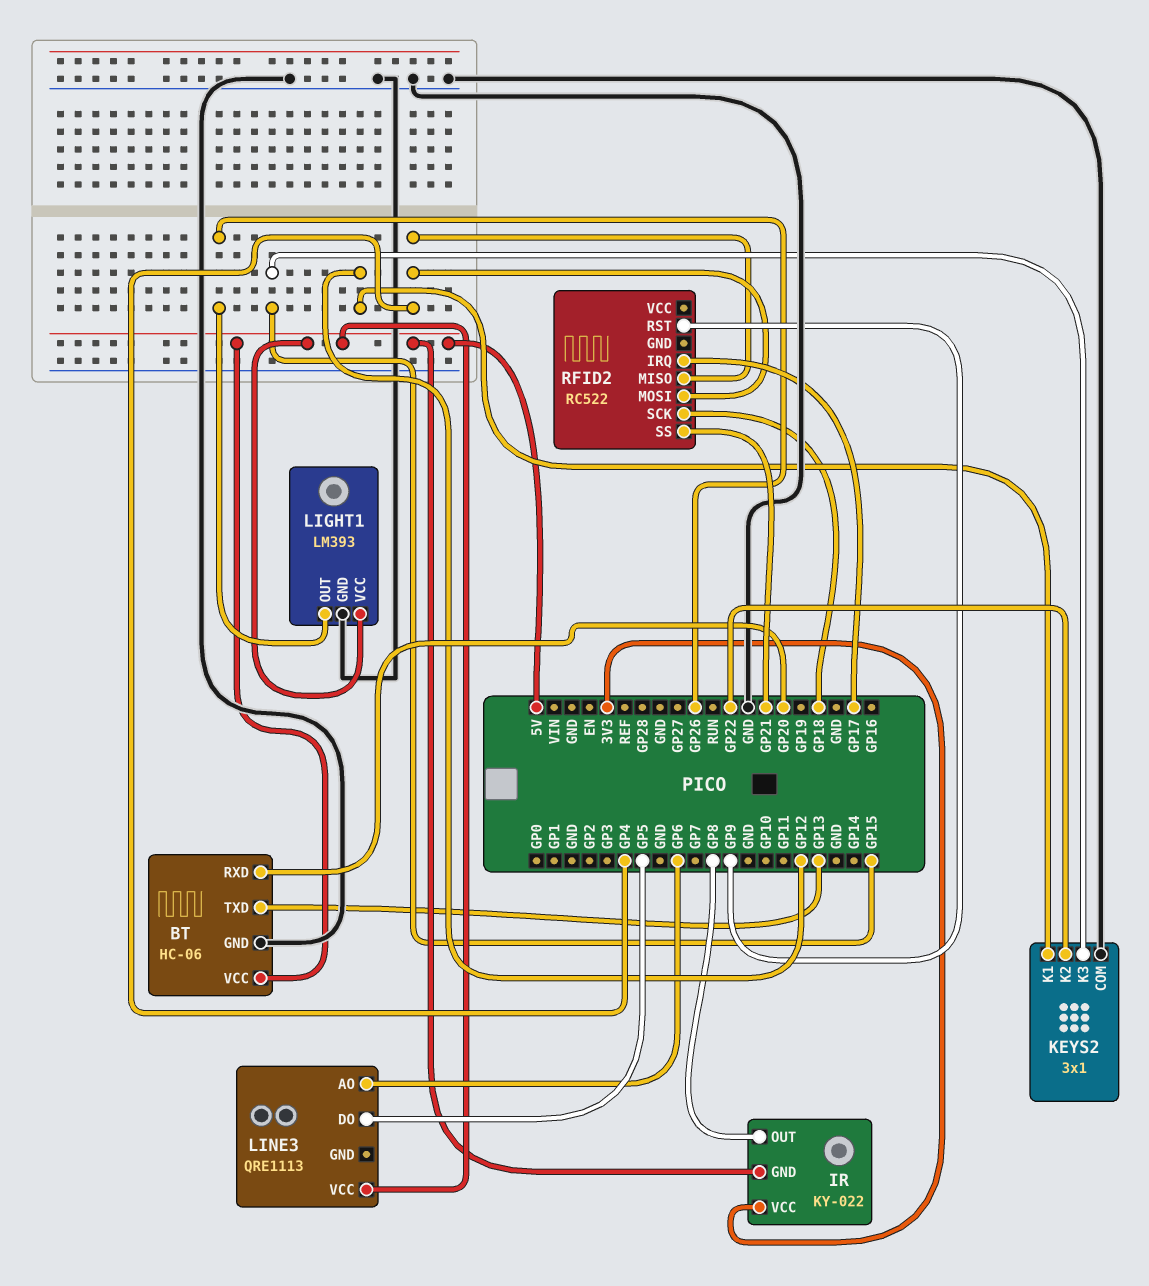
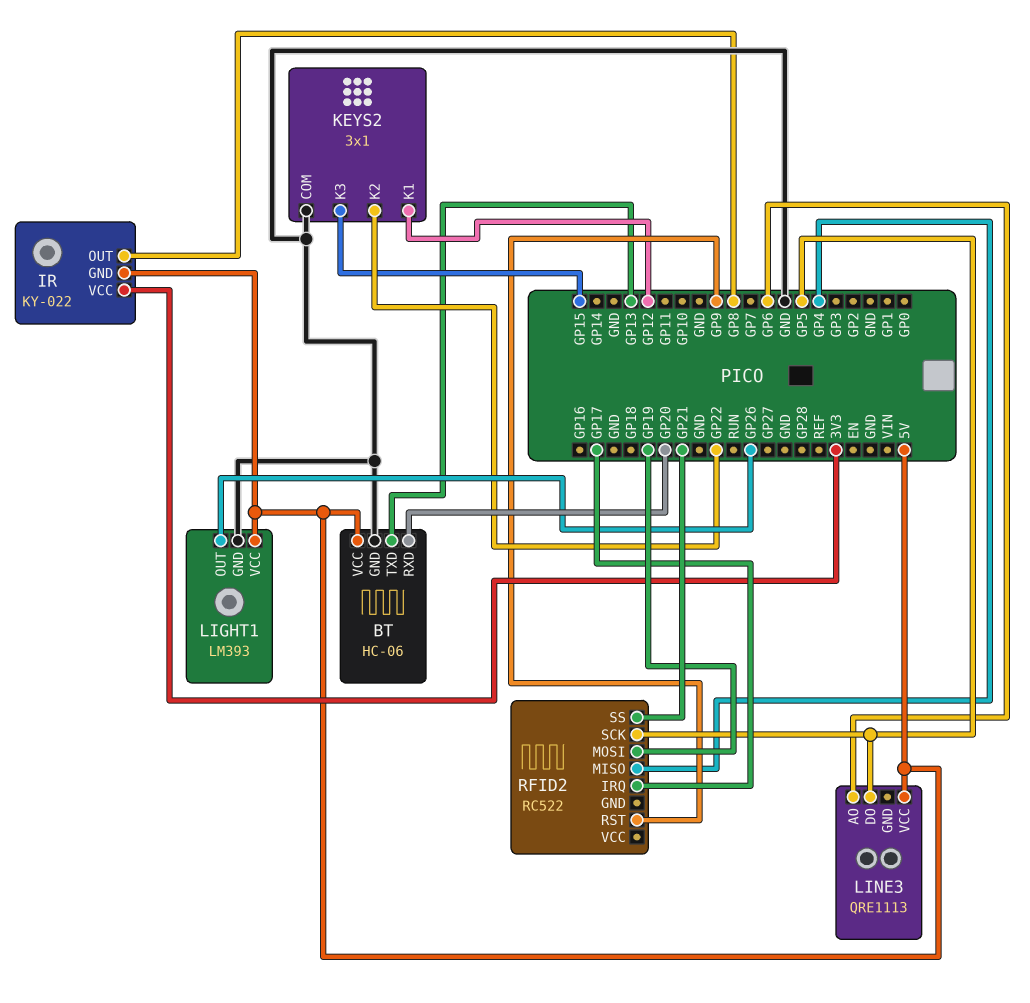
RFID2 pin MOSI: GP4 -> GP19
RFID2 pin SCK: GP18 -> GP5

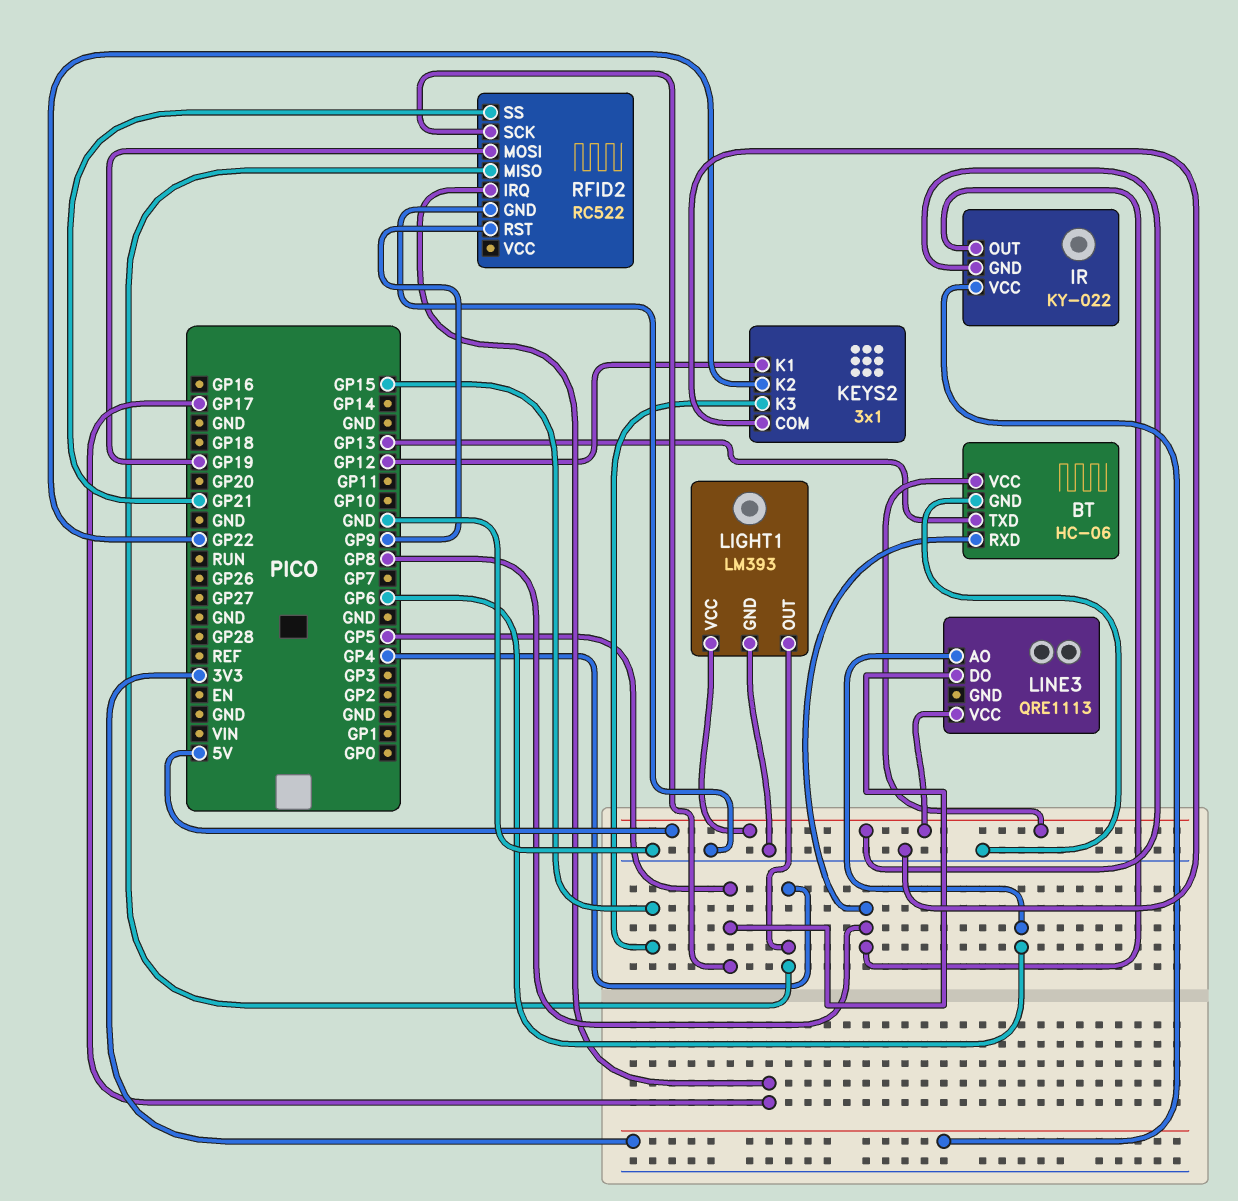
BT pin RXD: GP20 -> GP8
LIGHT1 pin OUT: GP26 -> GP4
RFID2 pin GND: none -> GND

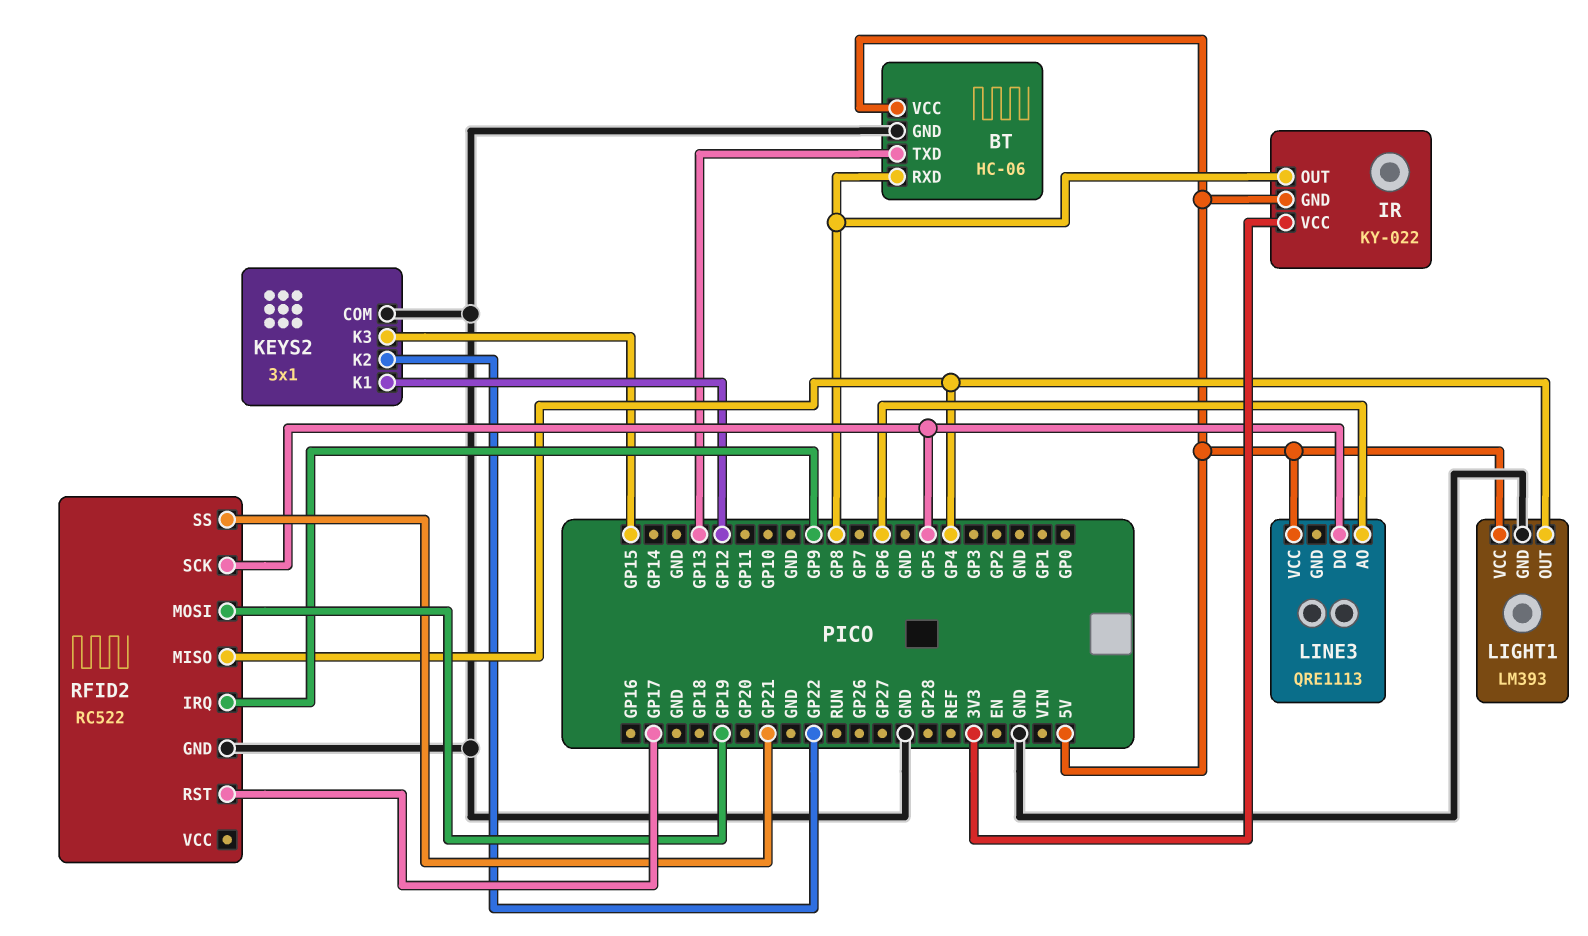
RFID2 pin IRQ: GP17 -> GP9
RFID2 pin RST: GP9 -> GP17

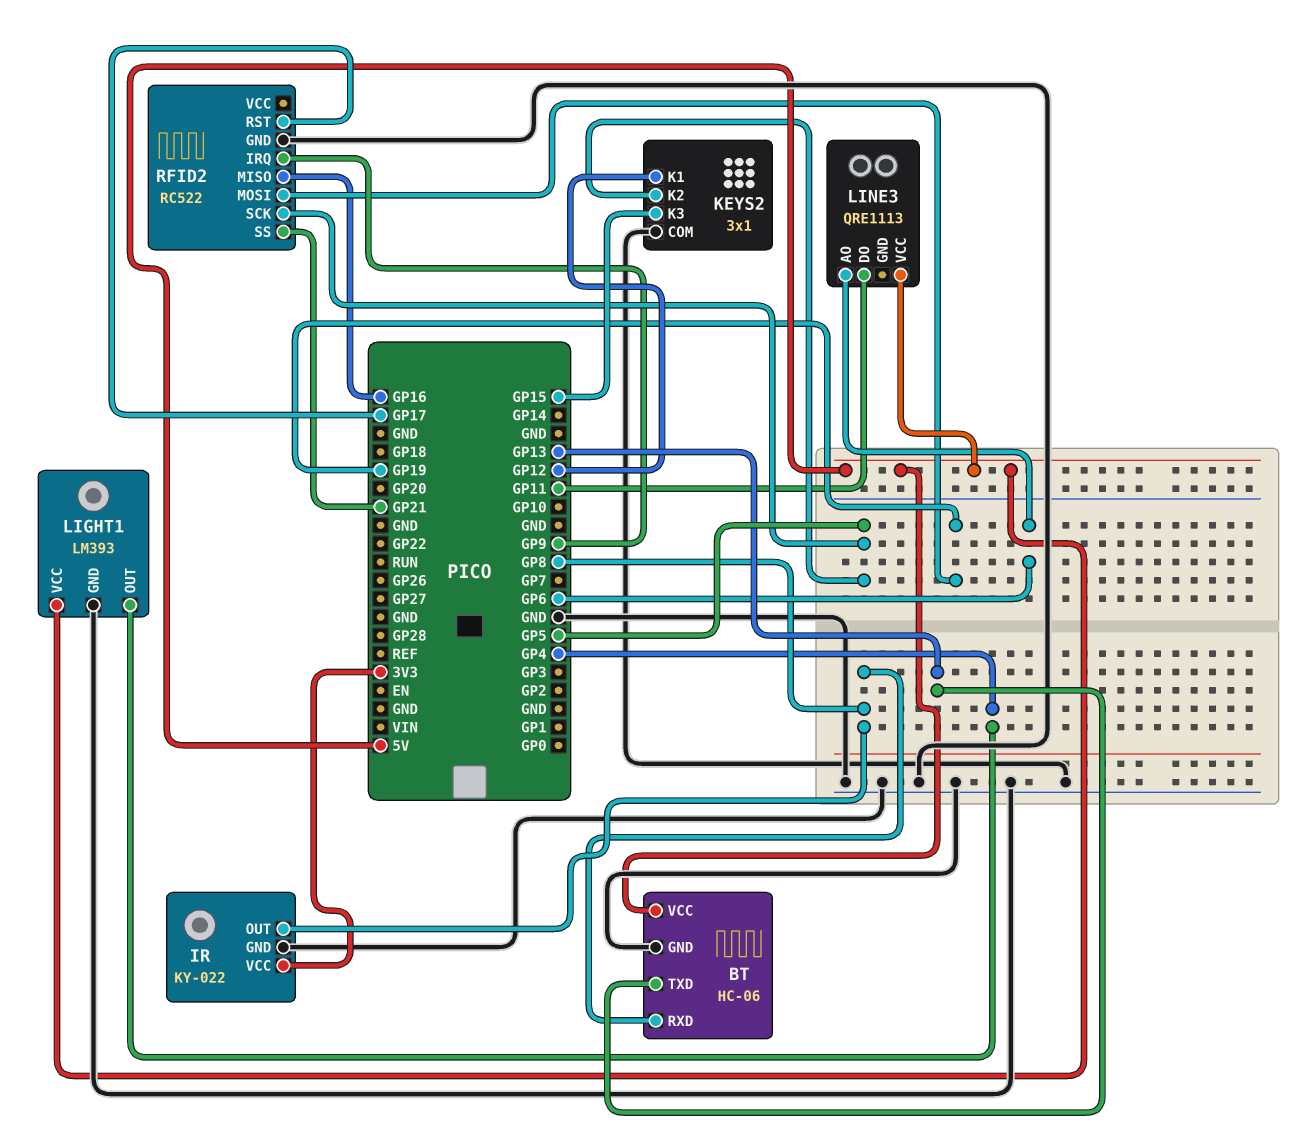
IR pin GND: 5V -> GND
KEYS2 pin K2: GP22 -> GP5
LINE3 pin DO: GP5 -> GP11
RFID2 pin MISO: GP4 -> GP16

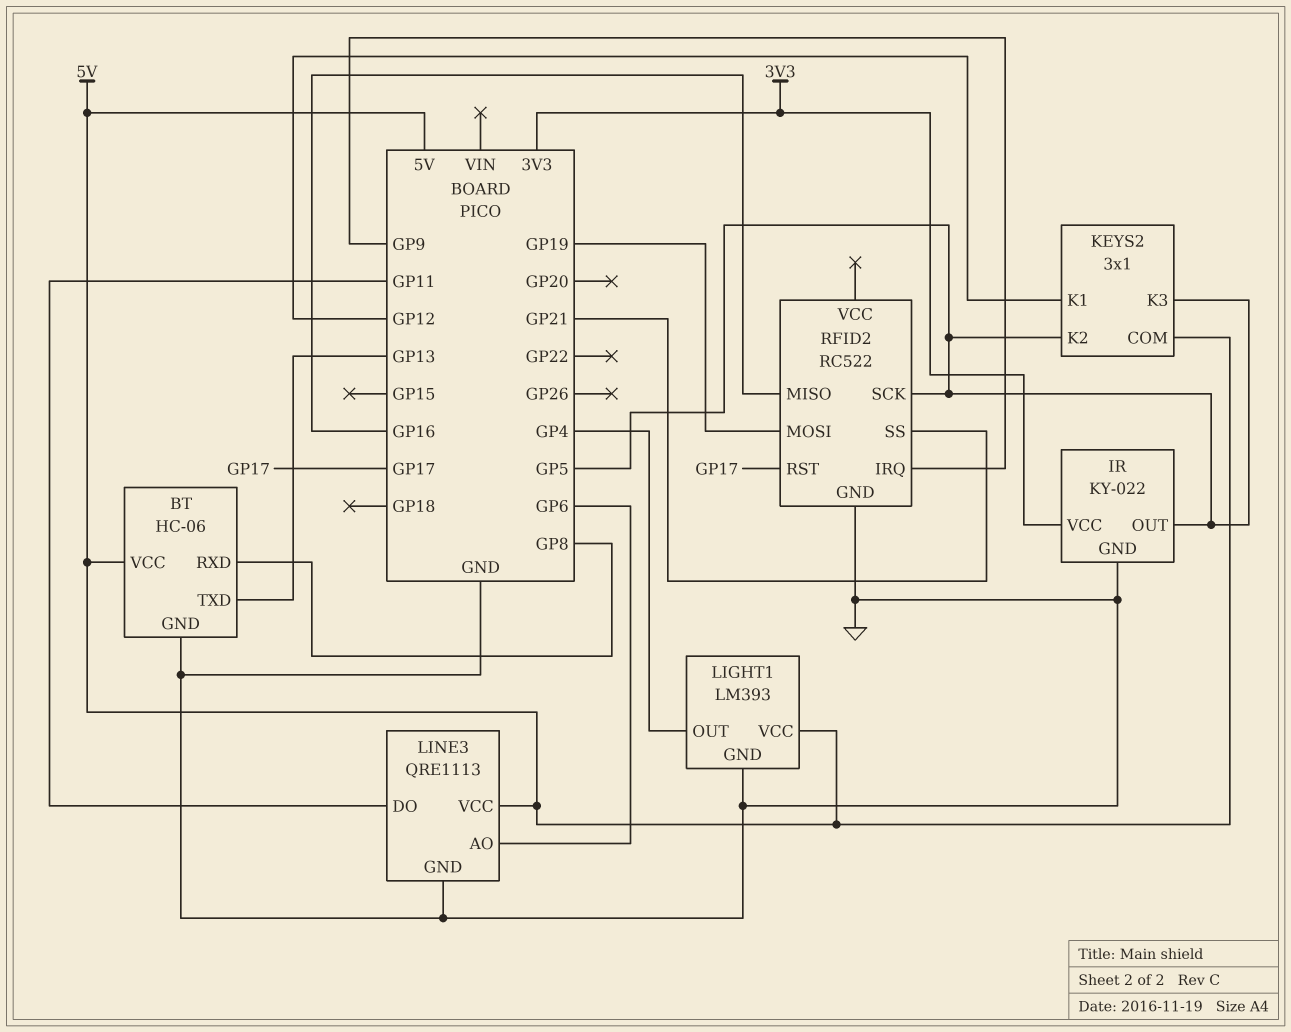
IR pin OUT: GP8 -> GP5
KEYS2 pin COM: GND -> 5V
KEYS2 pin K3: GP15 -> GP5
LINE3 pin GND: none -> GND

